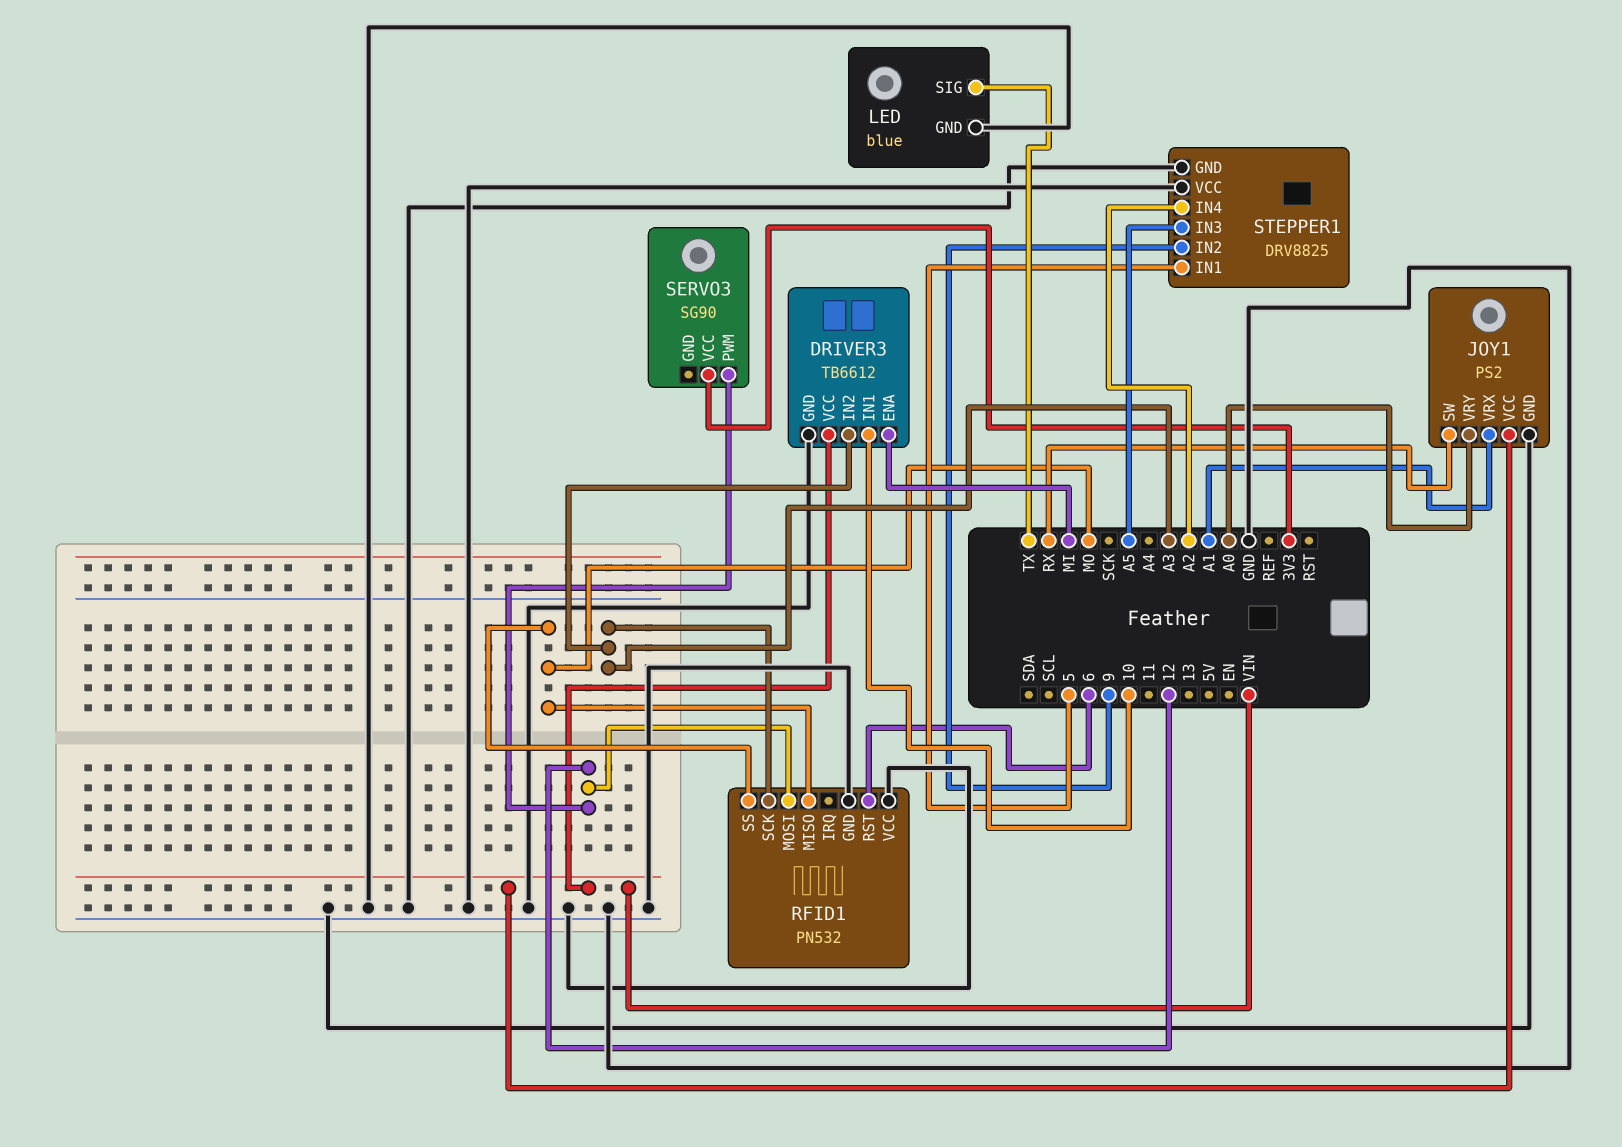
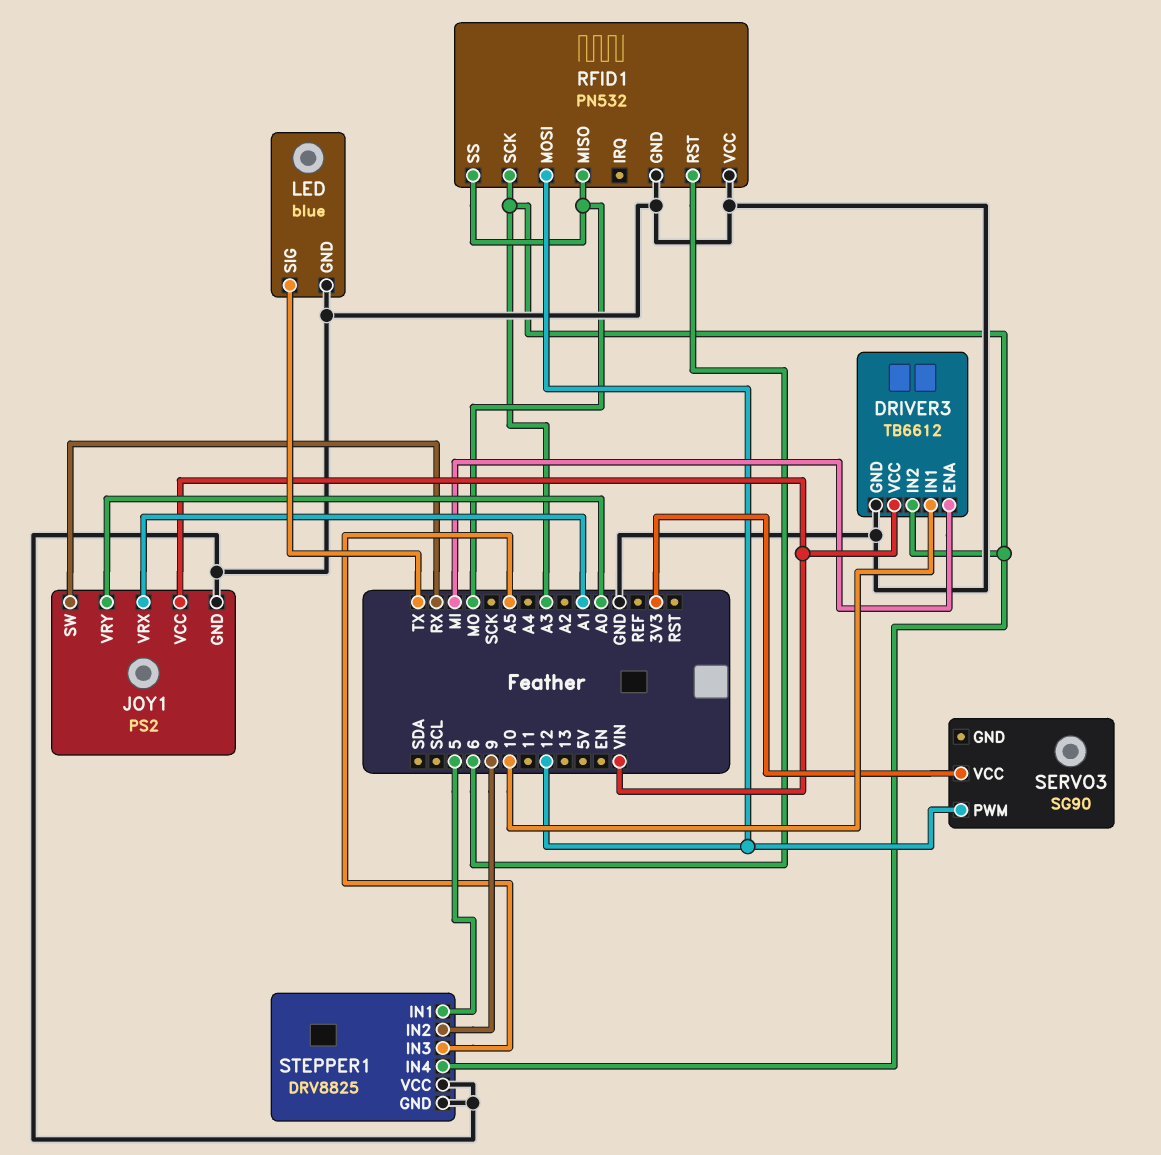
STEPPER1 pin IN4: A2 -> A3

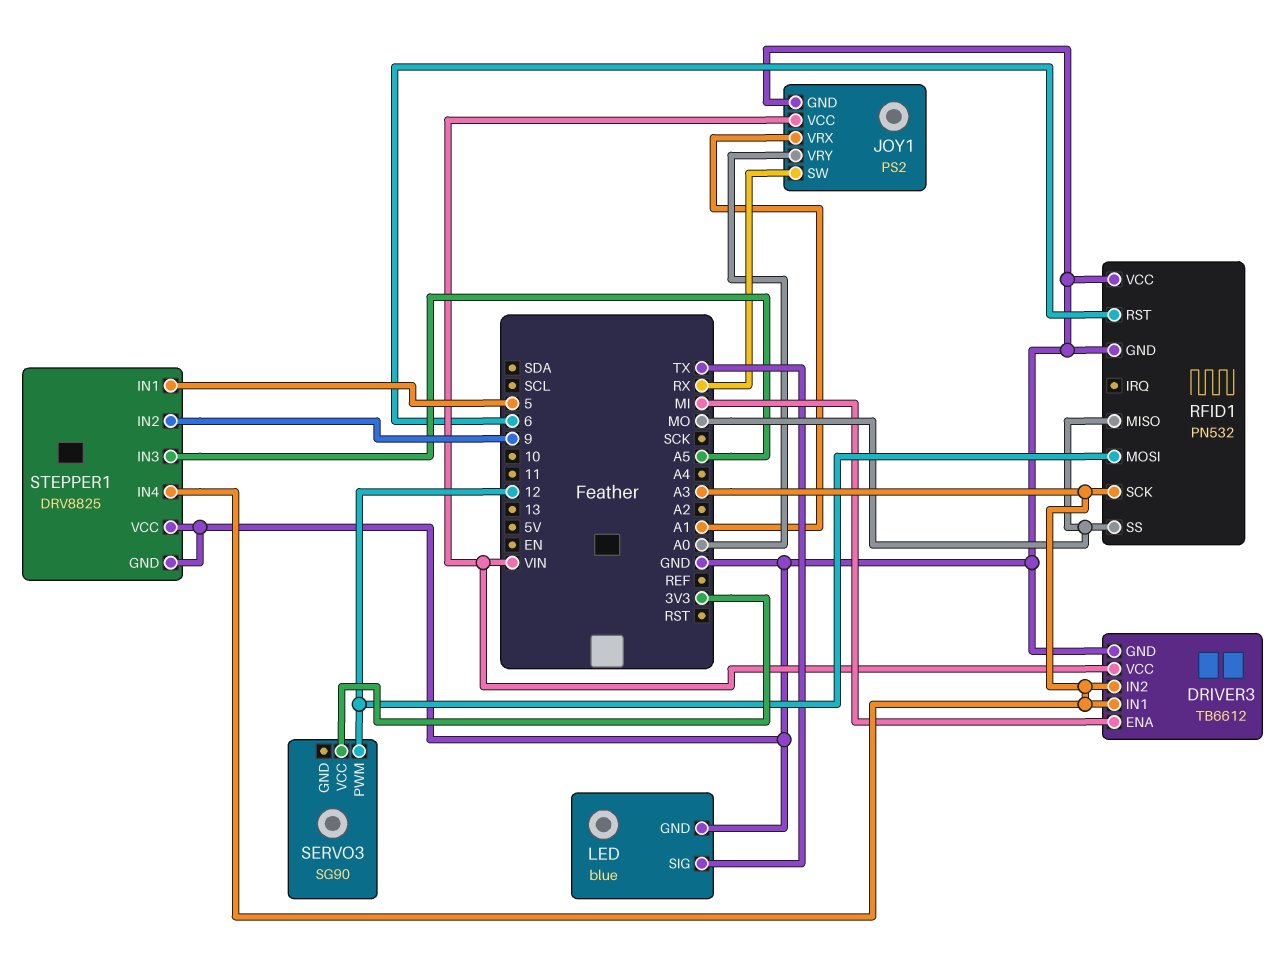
DRIVER3 pin IN1: 10 -> A3

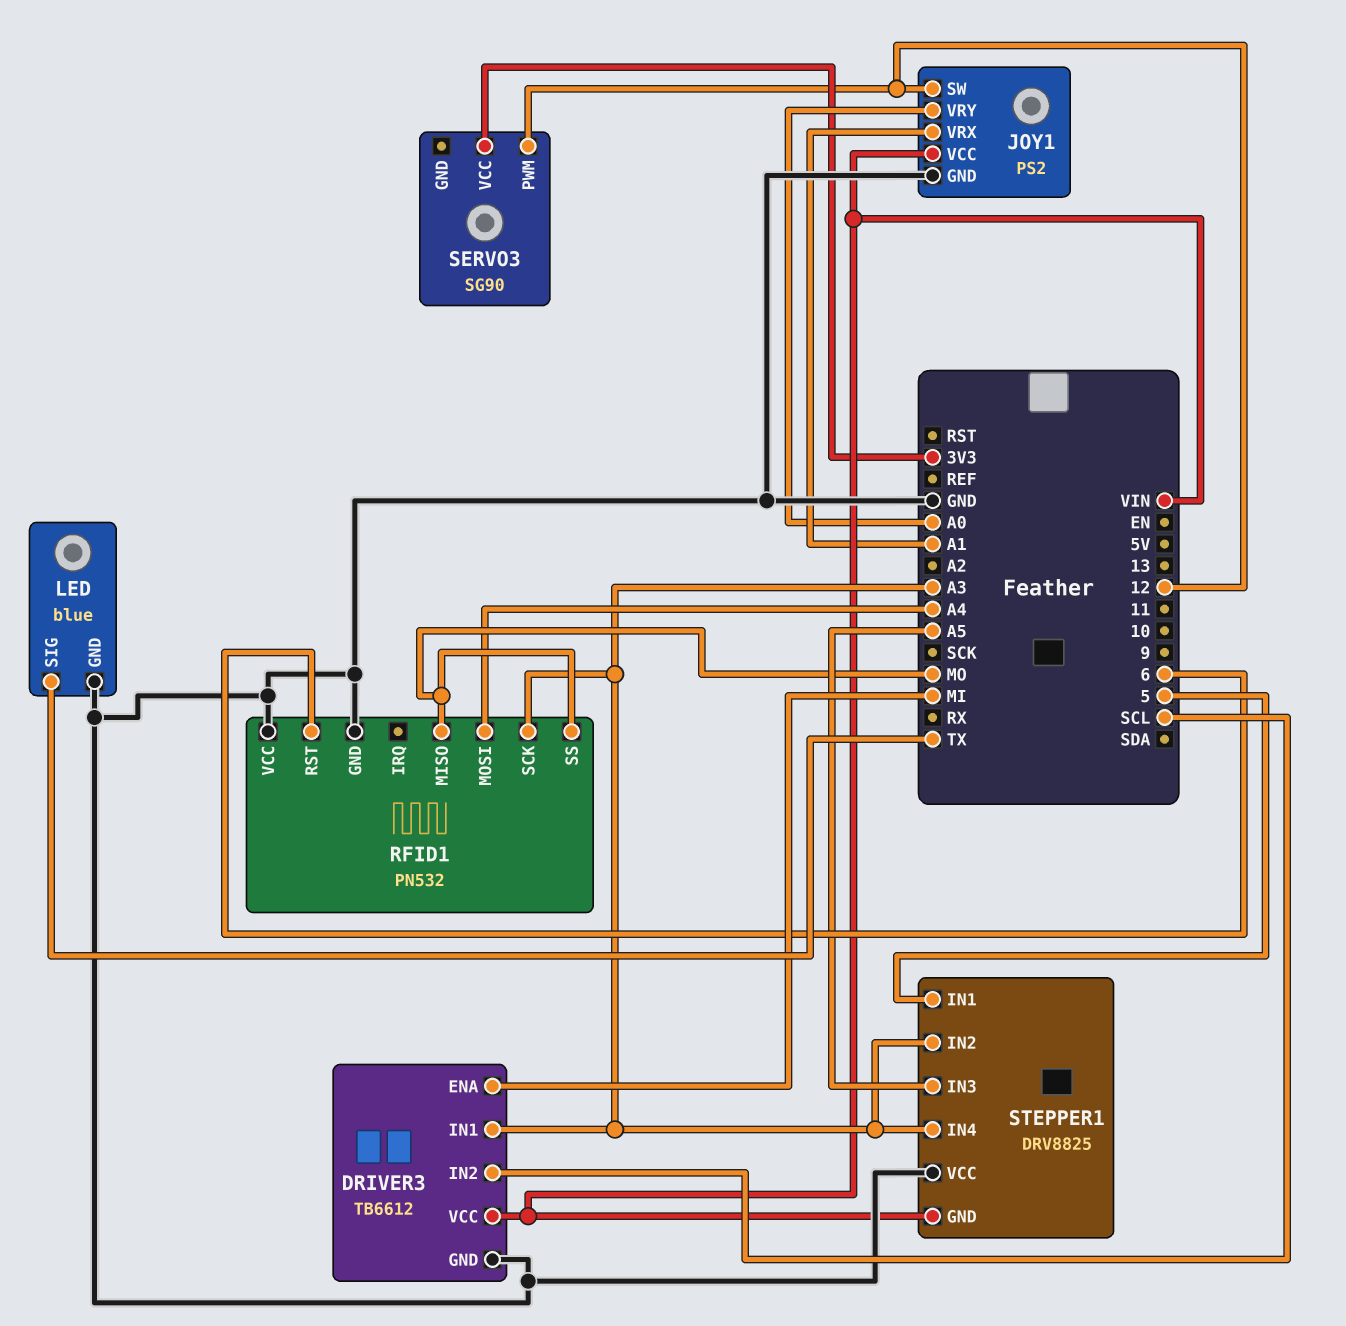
DRIVER3 pin IN2: A3 -> SCL
JOY1 pin SW: RX -> 12
RFID1 pin MOSI: 12 -> A4
STEPPER1 pin GND: GND -> VIN
STEPPER1 pin IN2: 9 -> A3

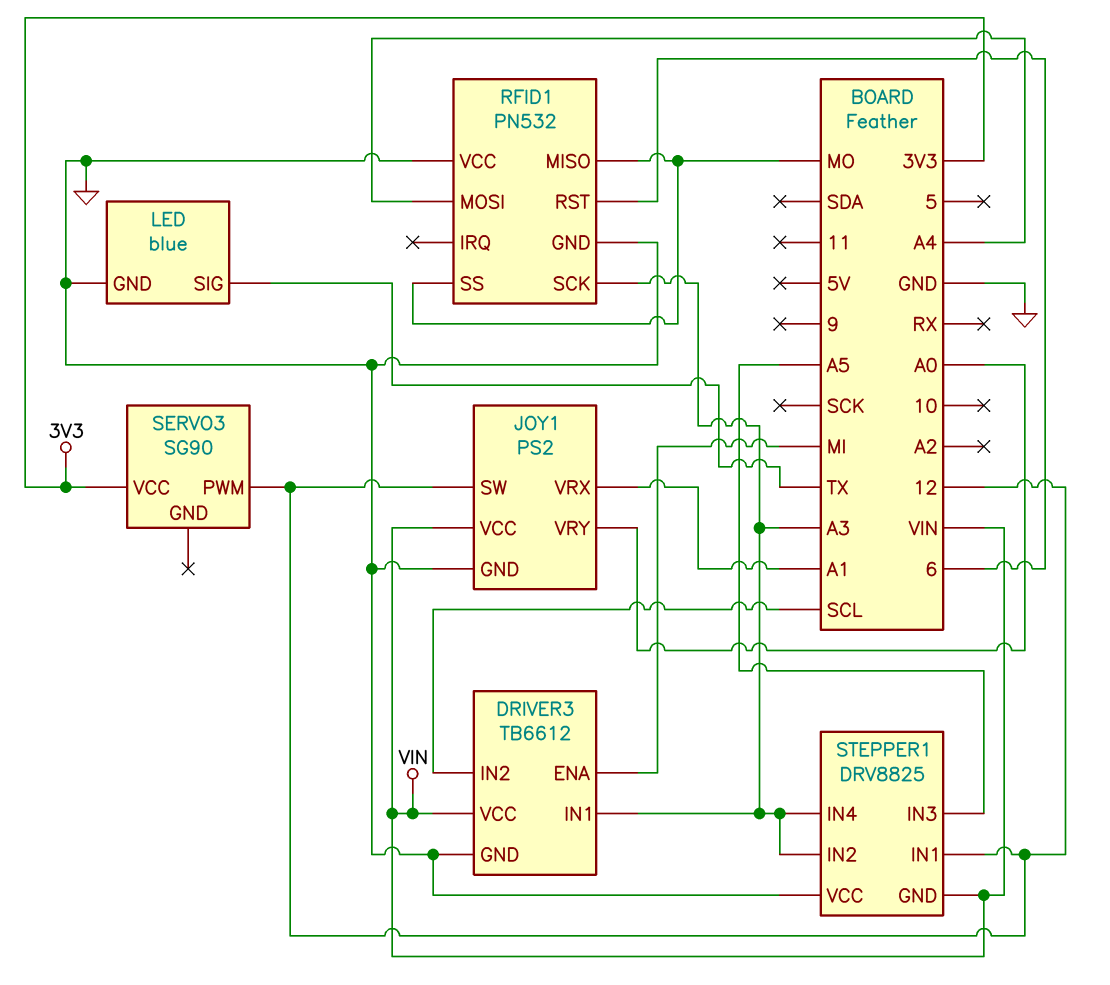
STEPPER1 pin IN1: 5 -> 12

